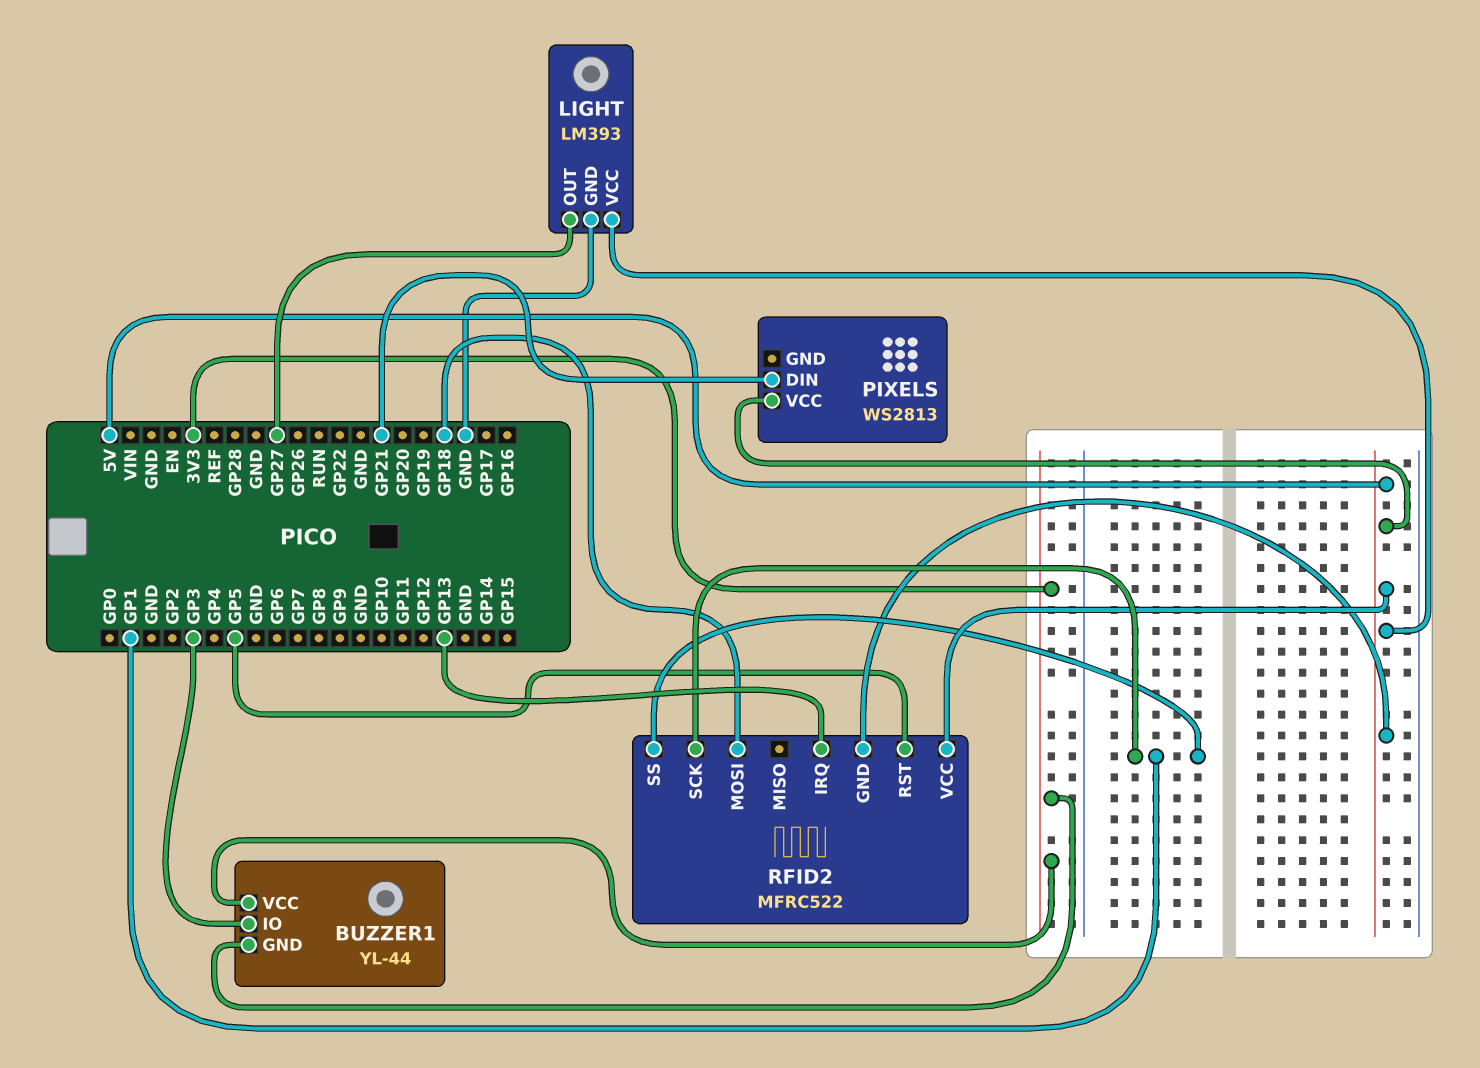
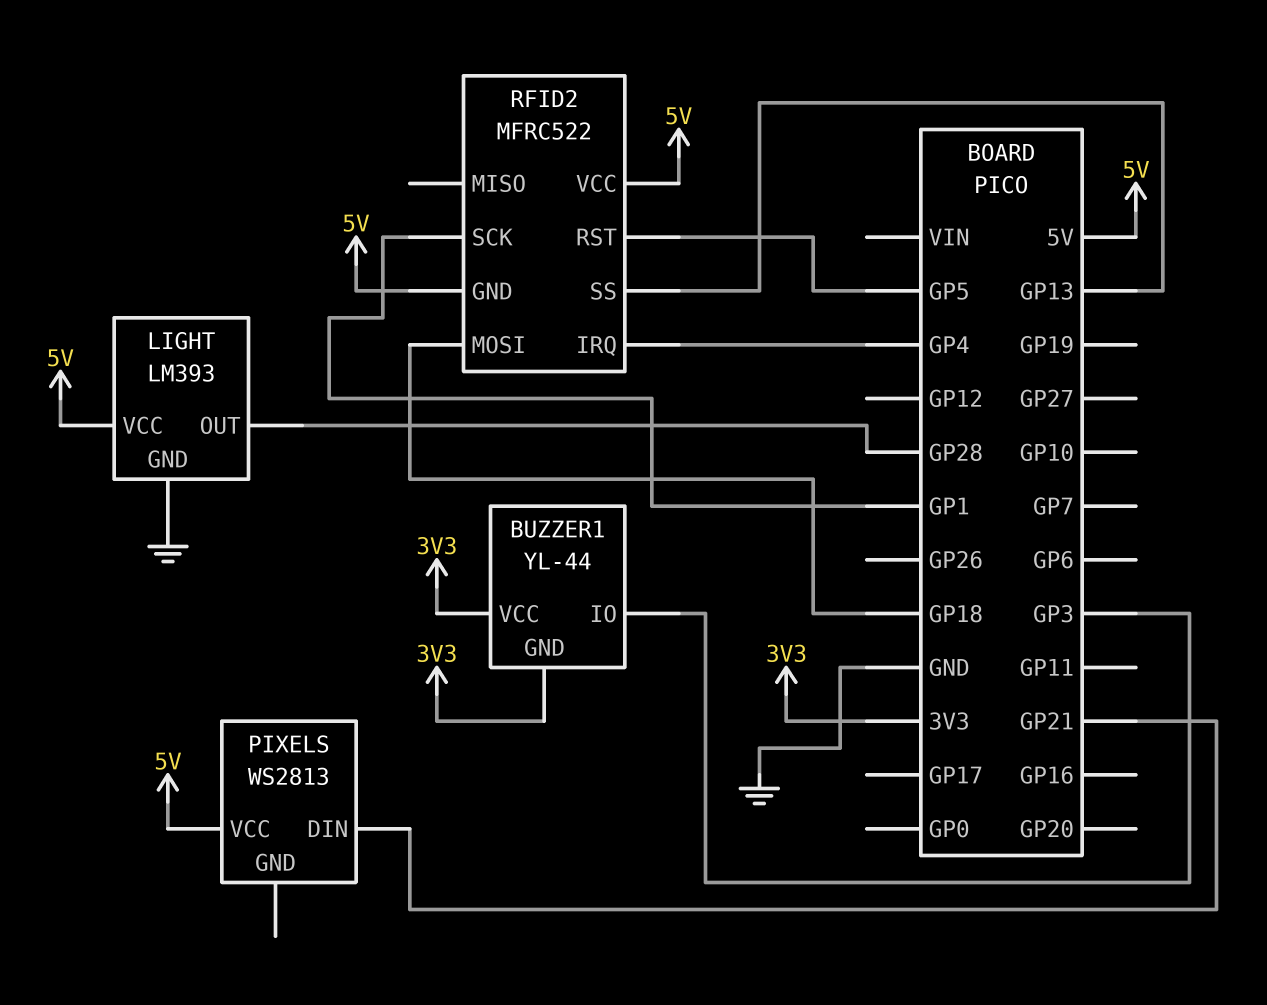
LIGHT pin OUT: GP27 -> GP28
RFID2 pin IRQ: GP13 -> GP4
RFID2 pin SS: GP1 -> GP13

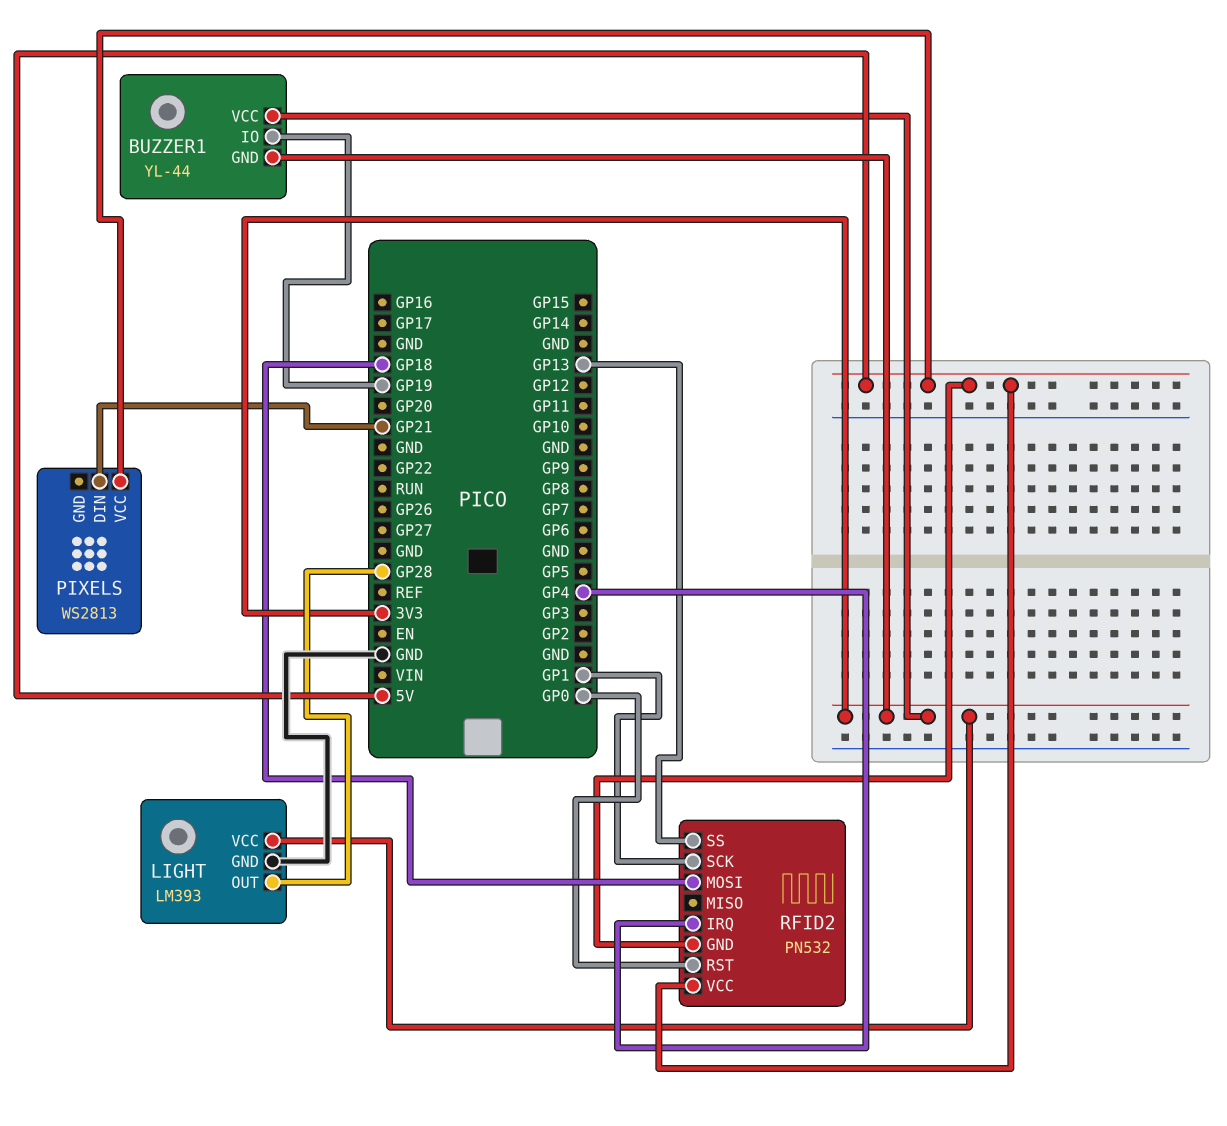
BUZZER1 pin IO: GP3 -> GP19
LIGHT pin VCC: 5V -> 3V3
RFID2: MFRC522 -> PN532
RFID2 pin RST: GP5 -> GP0

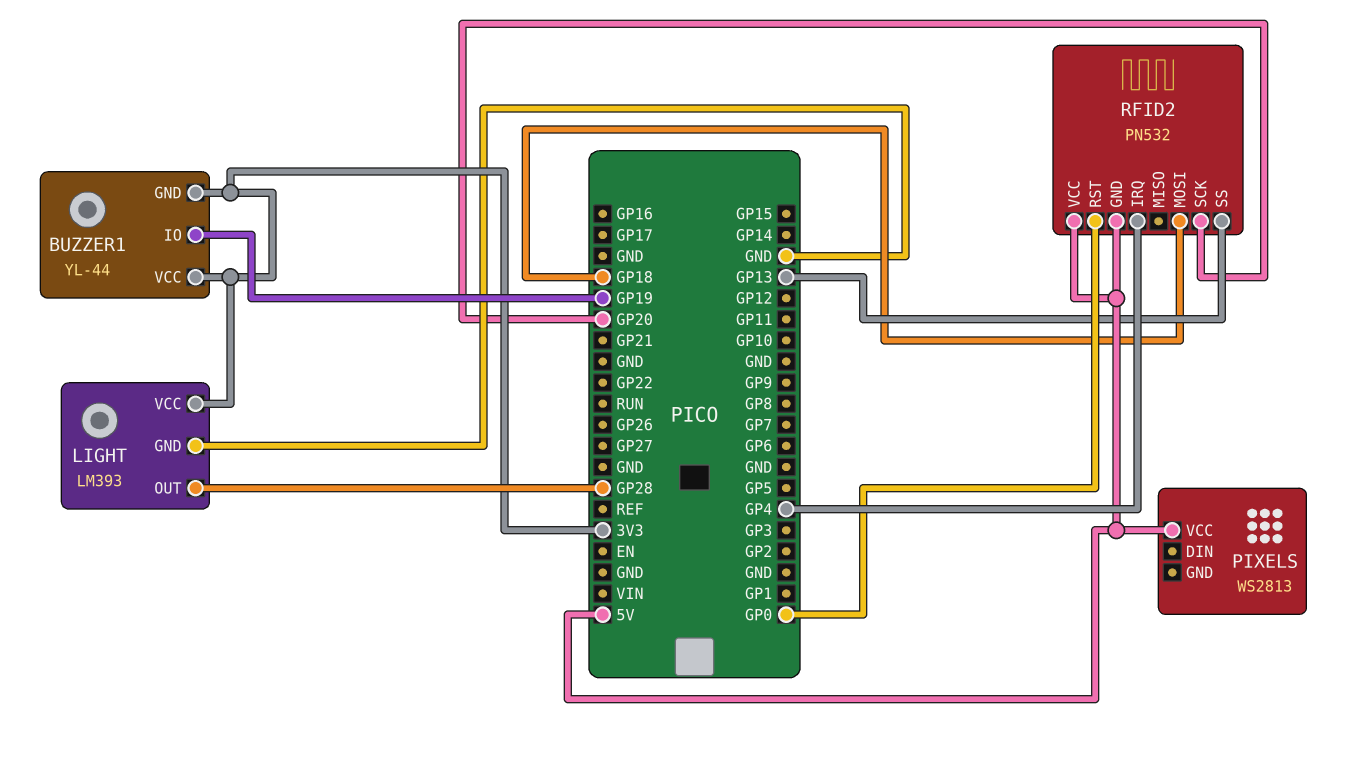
PIXELS pin DIN: GP21 -> none
RFID2 pin SCK: GP1 -> GP20

